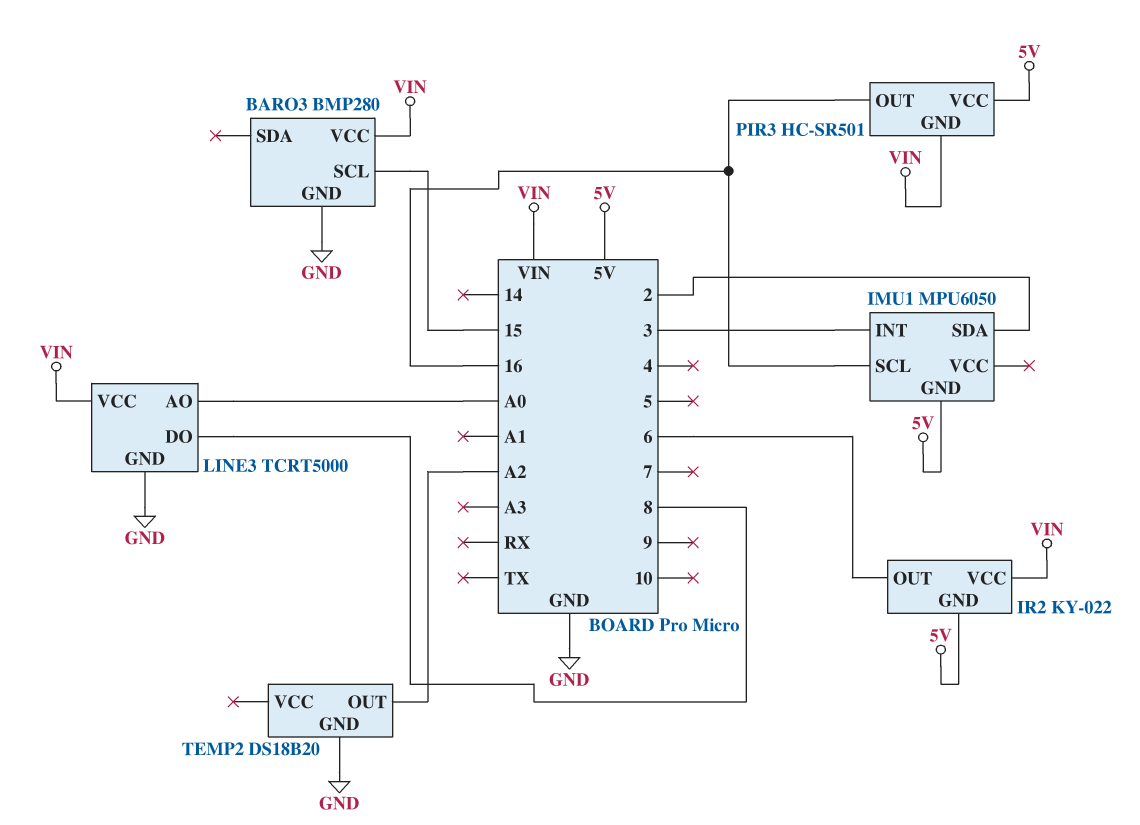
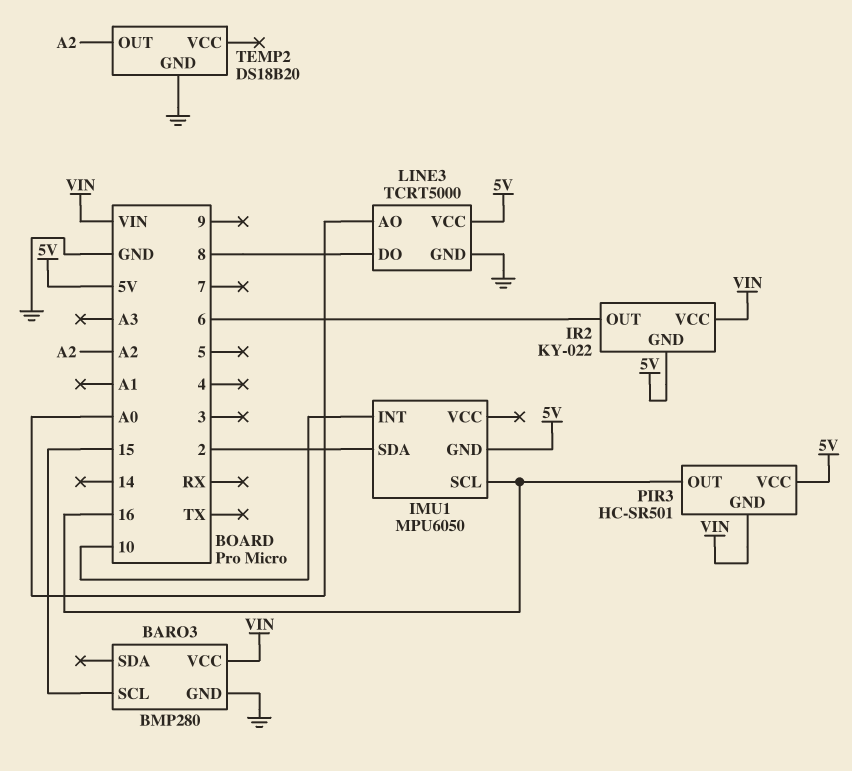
IMU1 pin INT: 3 -> 10
LINE3 pin VCC: VIN -> 5V

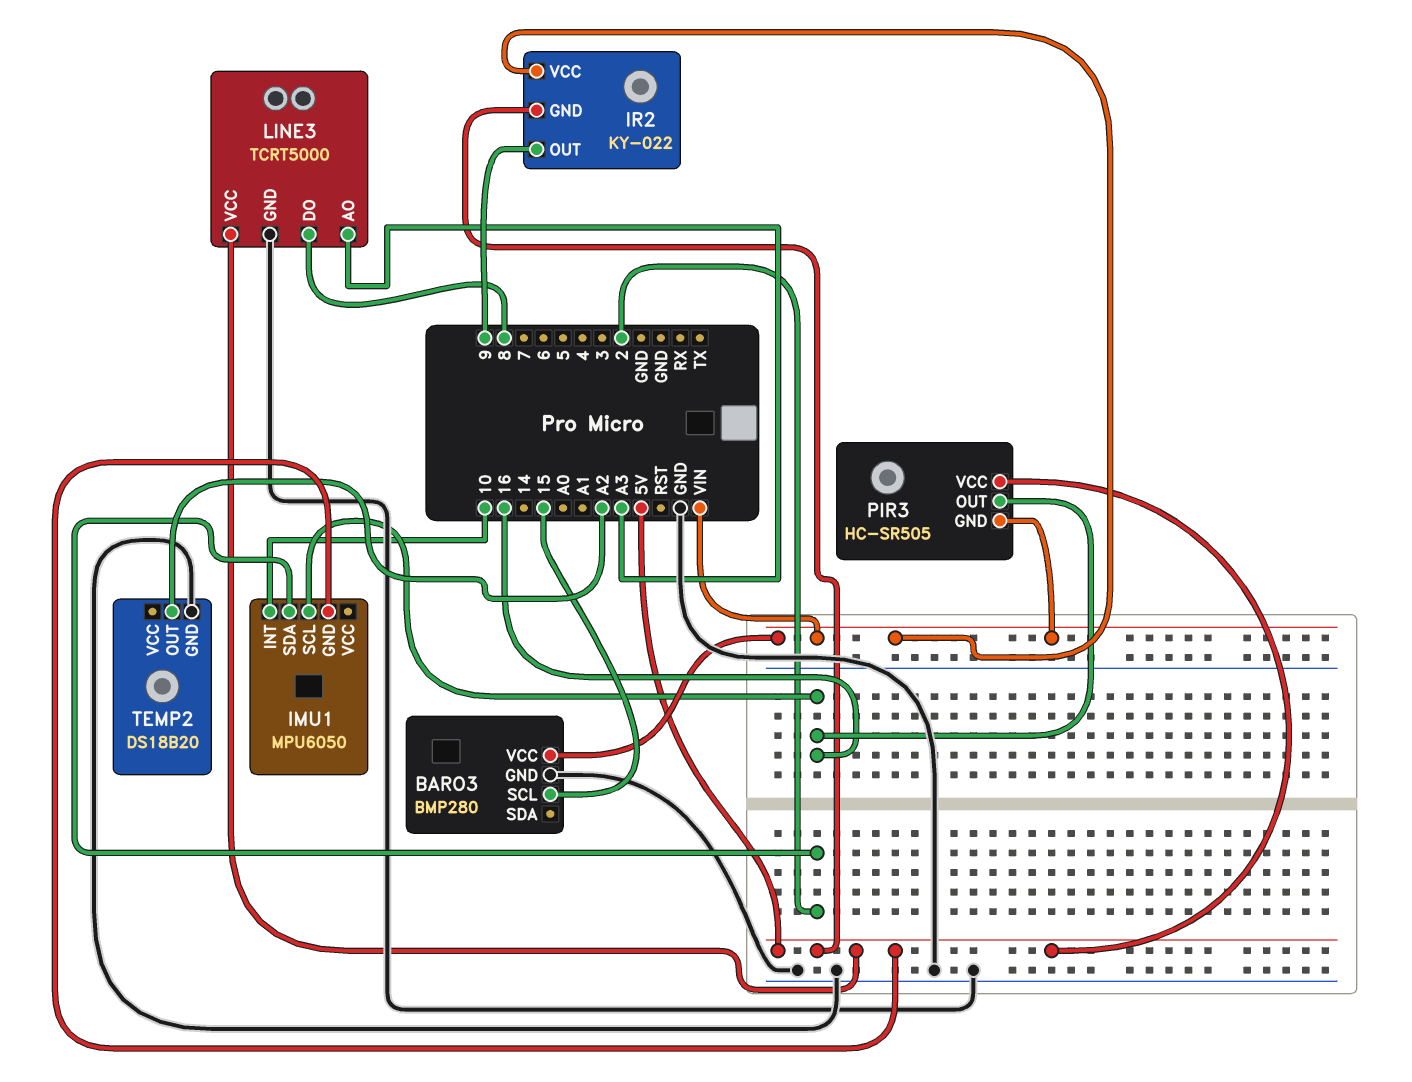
IR2 pin OUT: 6 -> 9
LINE3 pin AO: A0 -> A3
PIR3: HC-SR501 -> HC-SR505

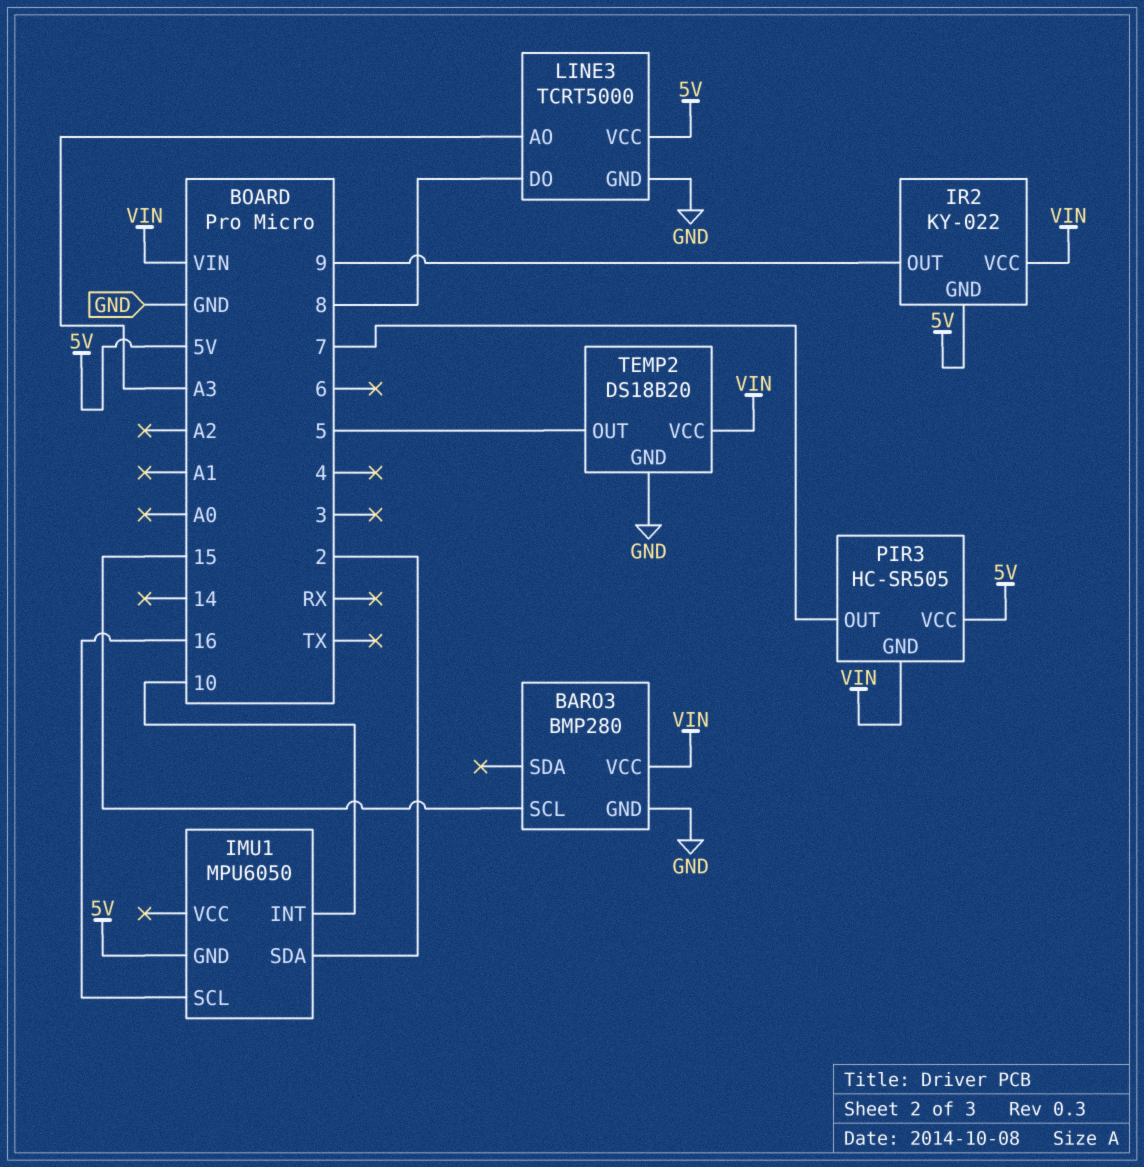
PIR3 pin OUT: 16 -> 7
TEMP2 pin OUT: A2 -> 5
TEMP2 pin VCC: none -> VIN

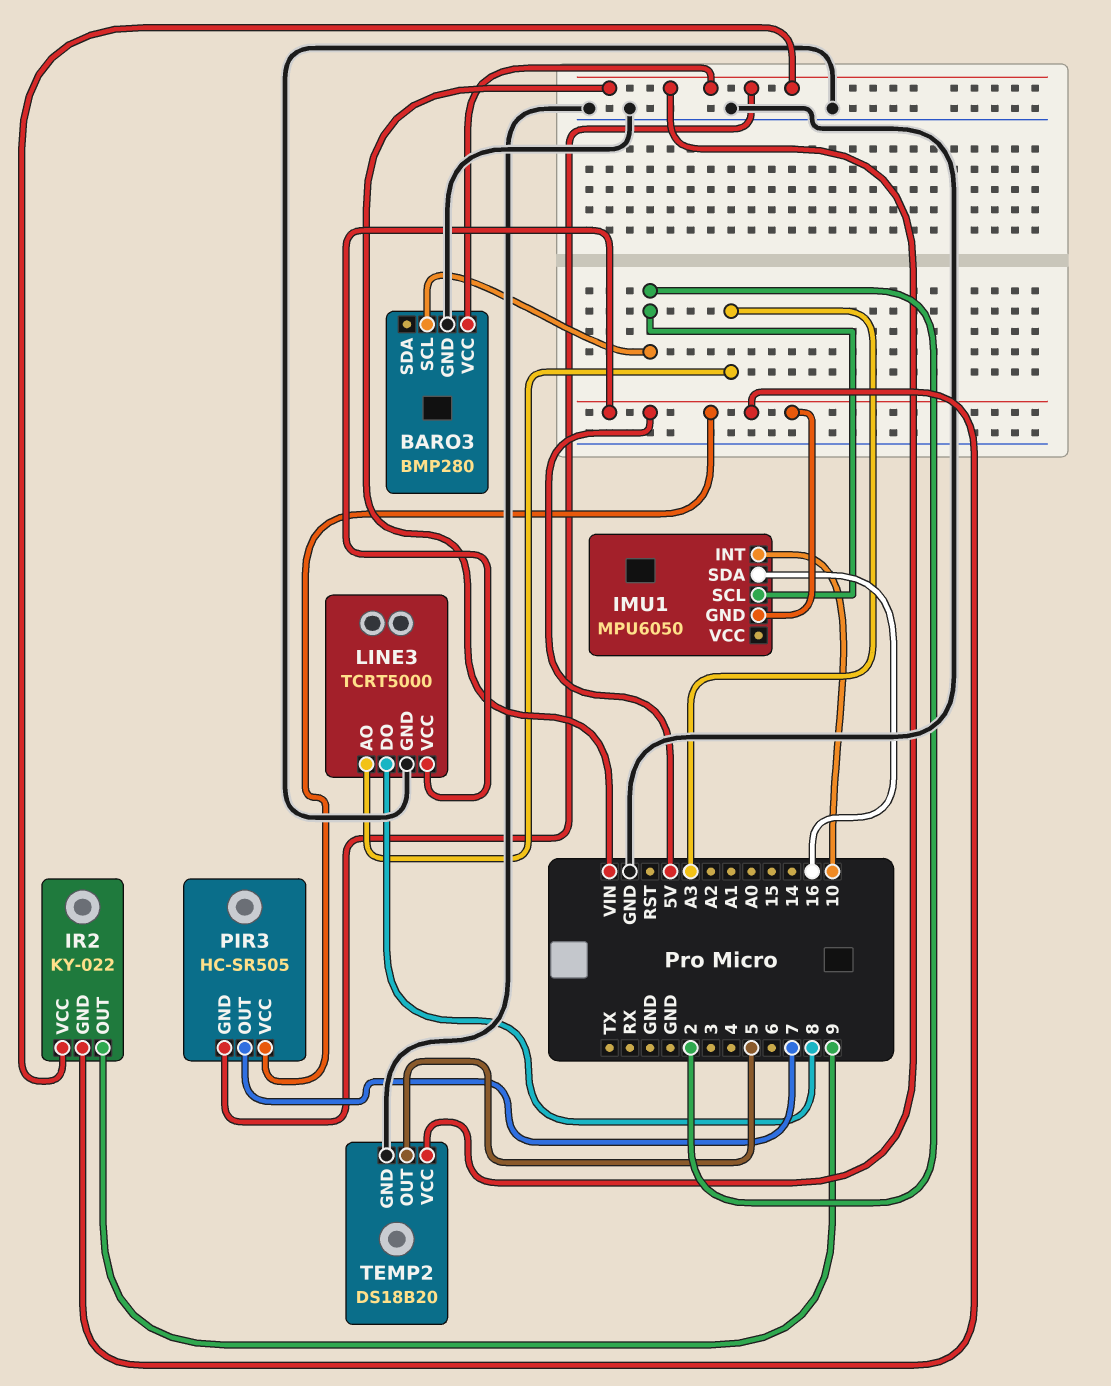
BARO3 pin SCL: 15 -> 2
IMU1 pin SCL: 16 -> 2
IMU1 pin SDA: 2 -> 16

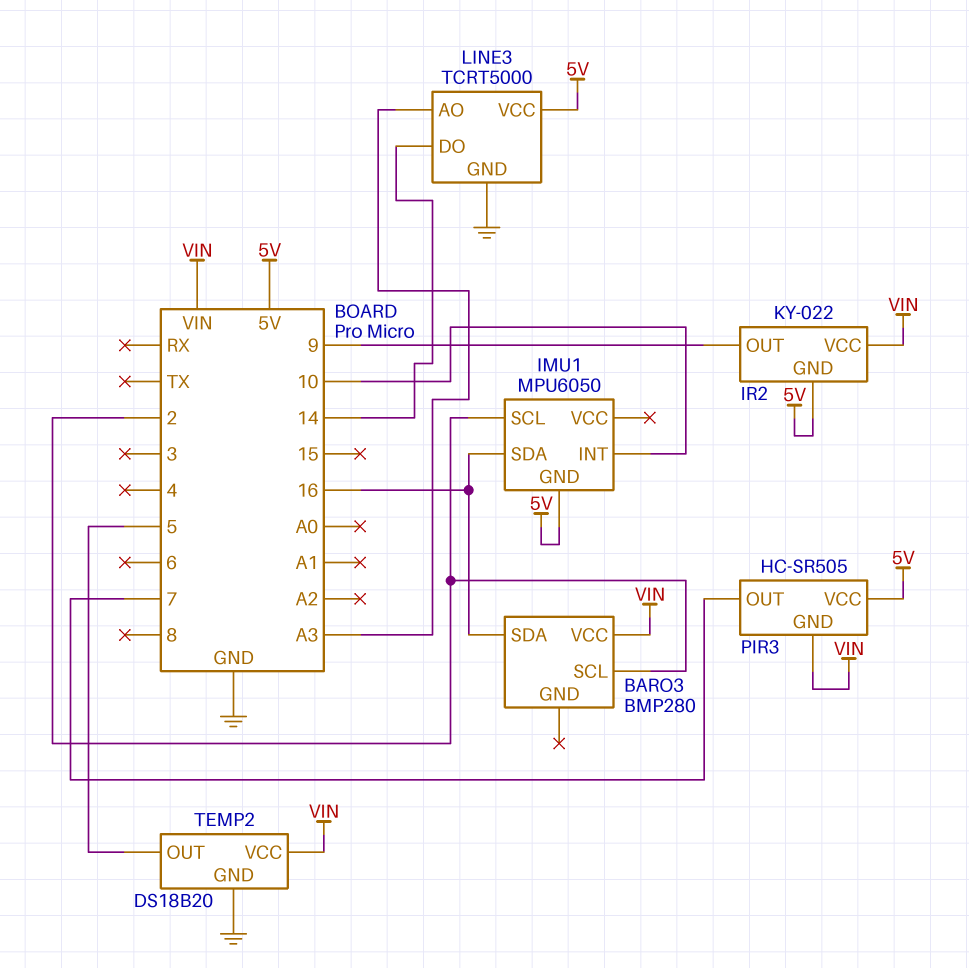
BARO3 pin GND: GND -> none
BARO3 pin SDA: none -> 16
LINE3 pin DO: 8 -> 14

